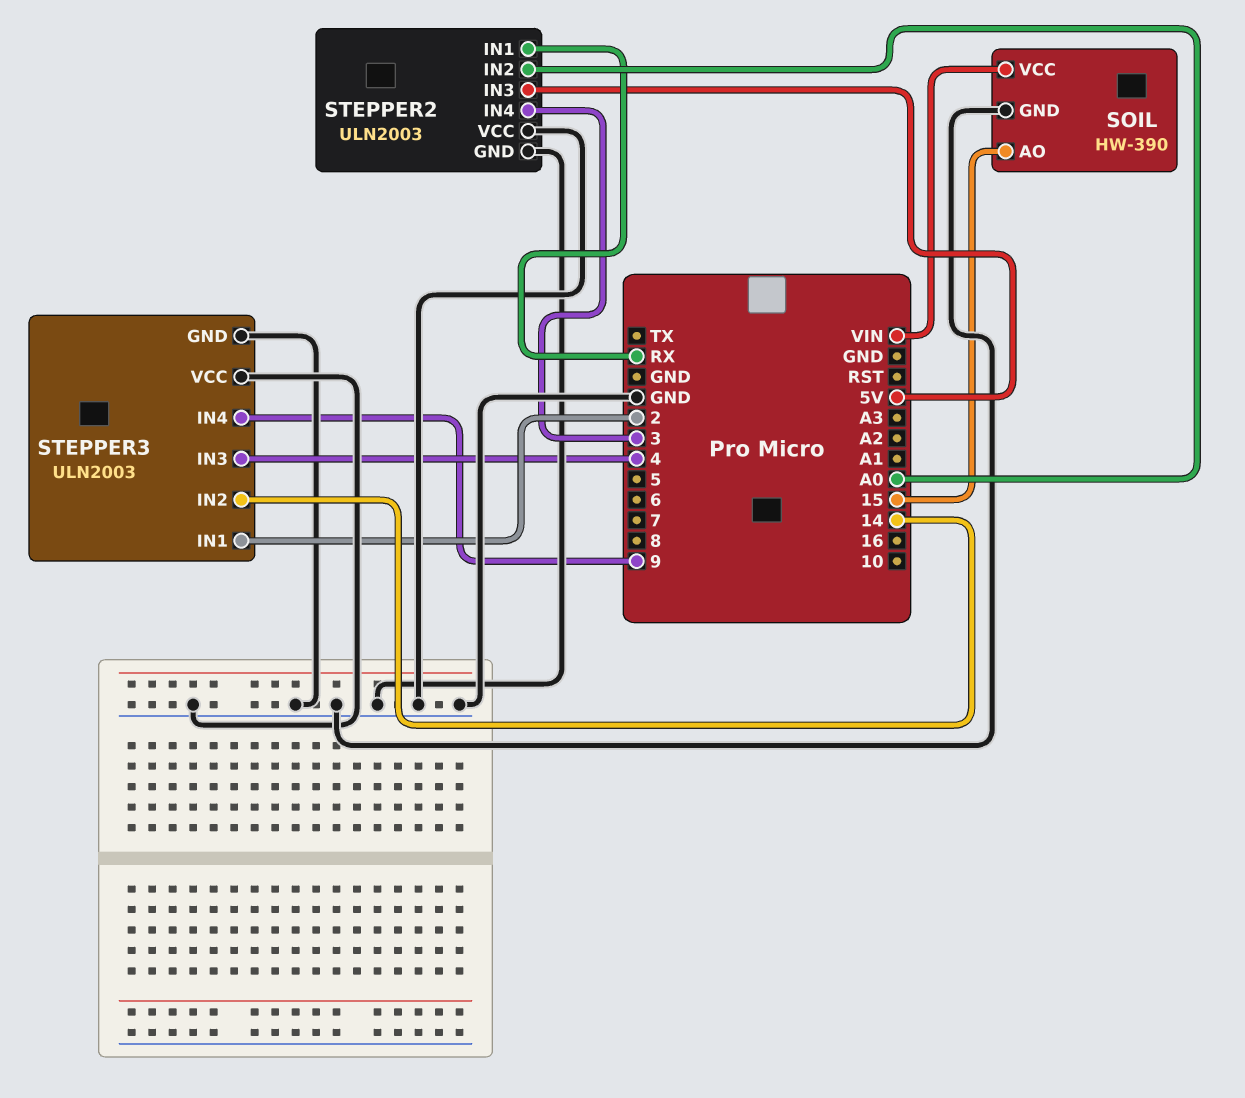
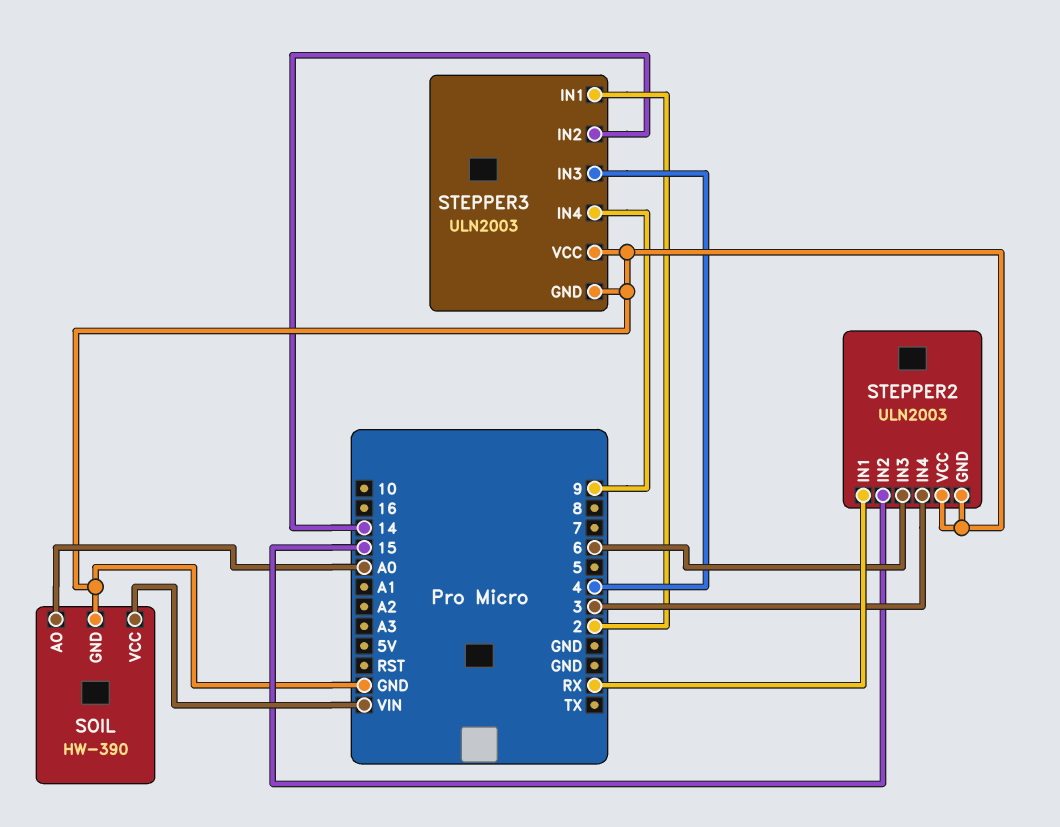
SOIL pin AO: 15 -> A0
STEPPER2 pin IN2: A0 -> 15
STEPPER2 pin IN3: 5V -> 6

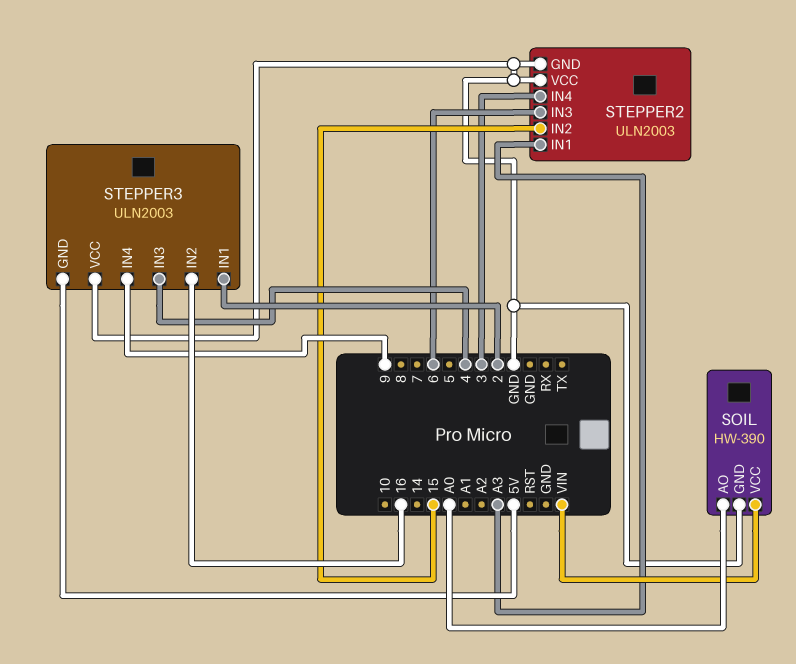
STEPPER2 pin IN1: RX -> A3
STEPPER3 pin GND: GND -> 5V
STEPPER3 pin IN2: 14 -> 16

